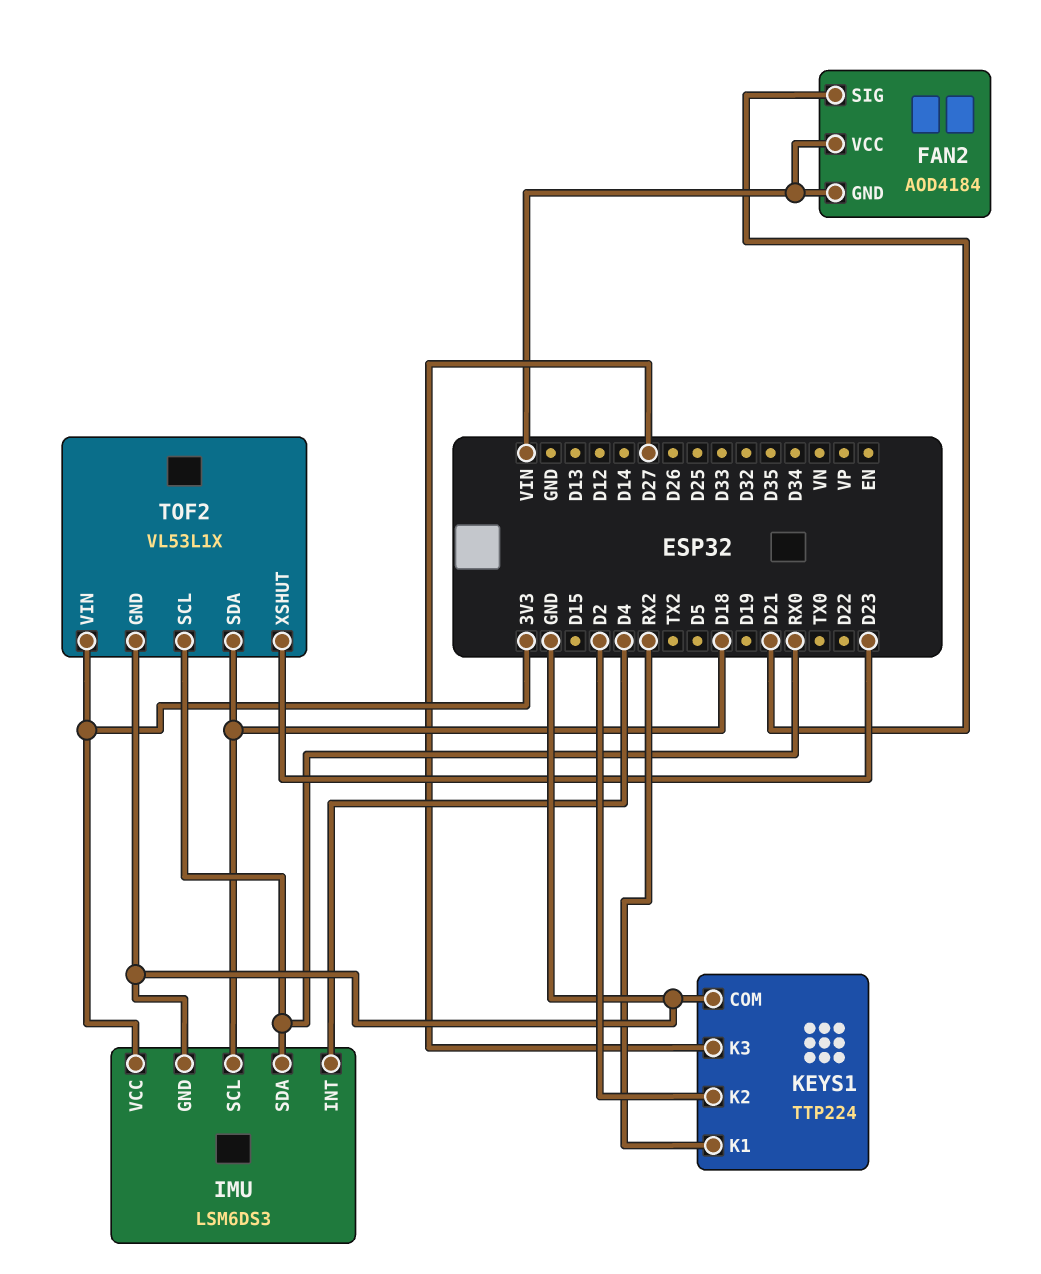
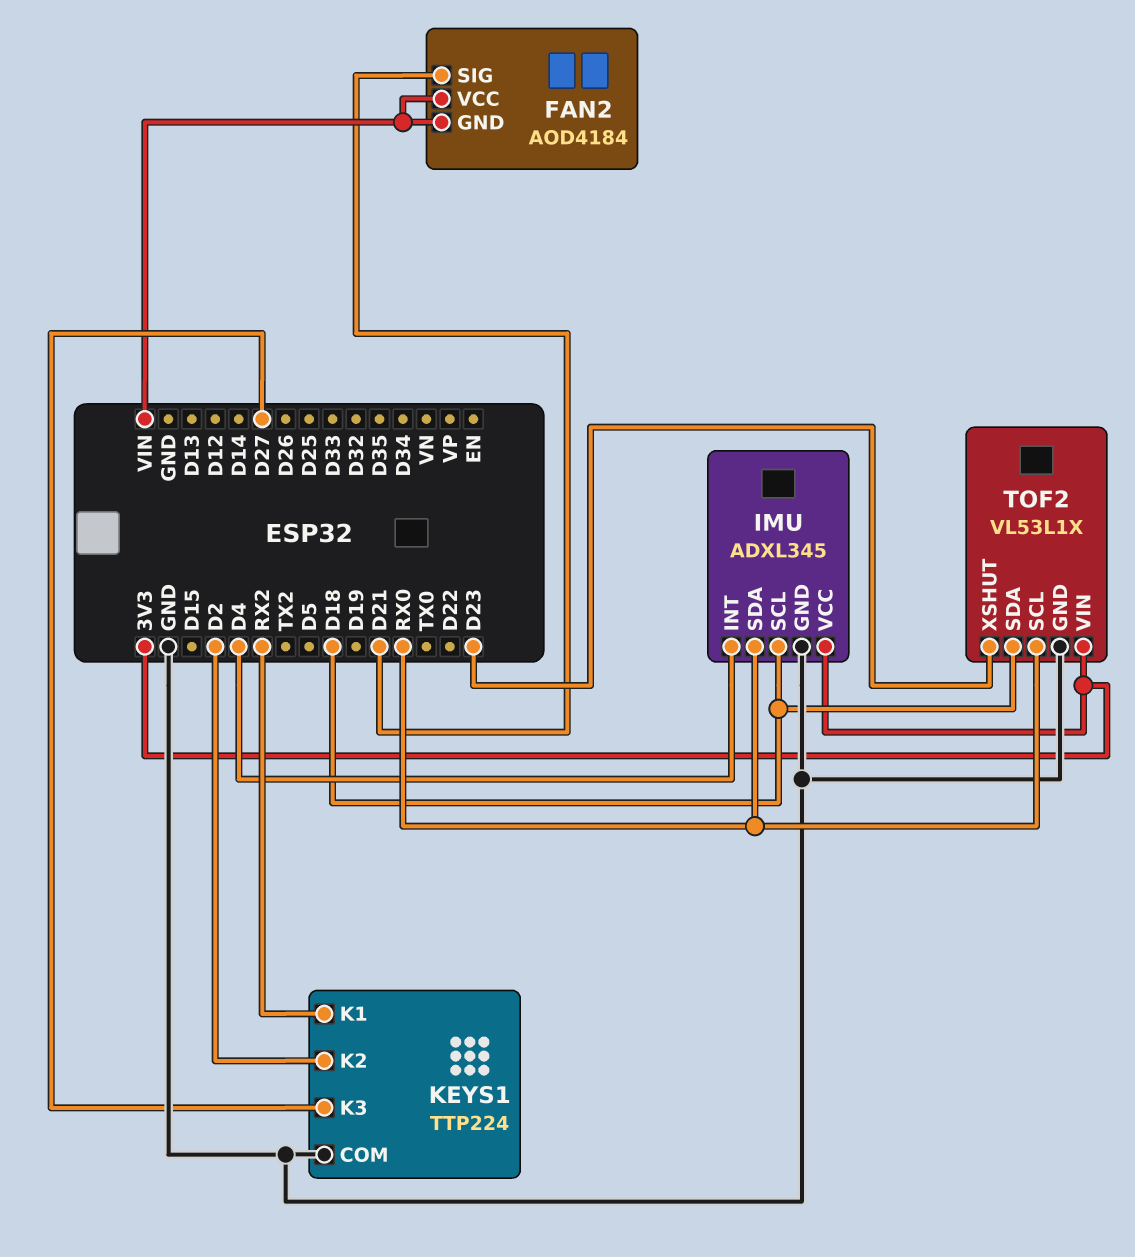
IMU: LSM6DS3 -> ADXL345

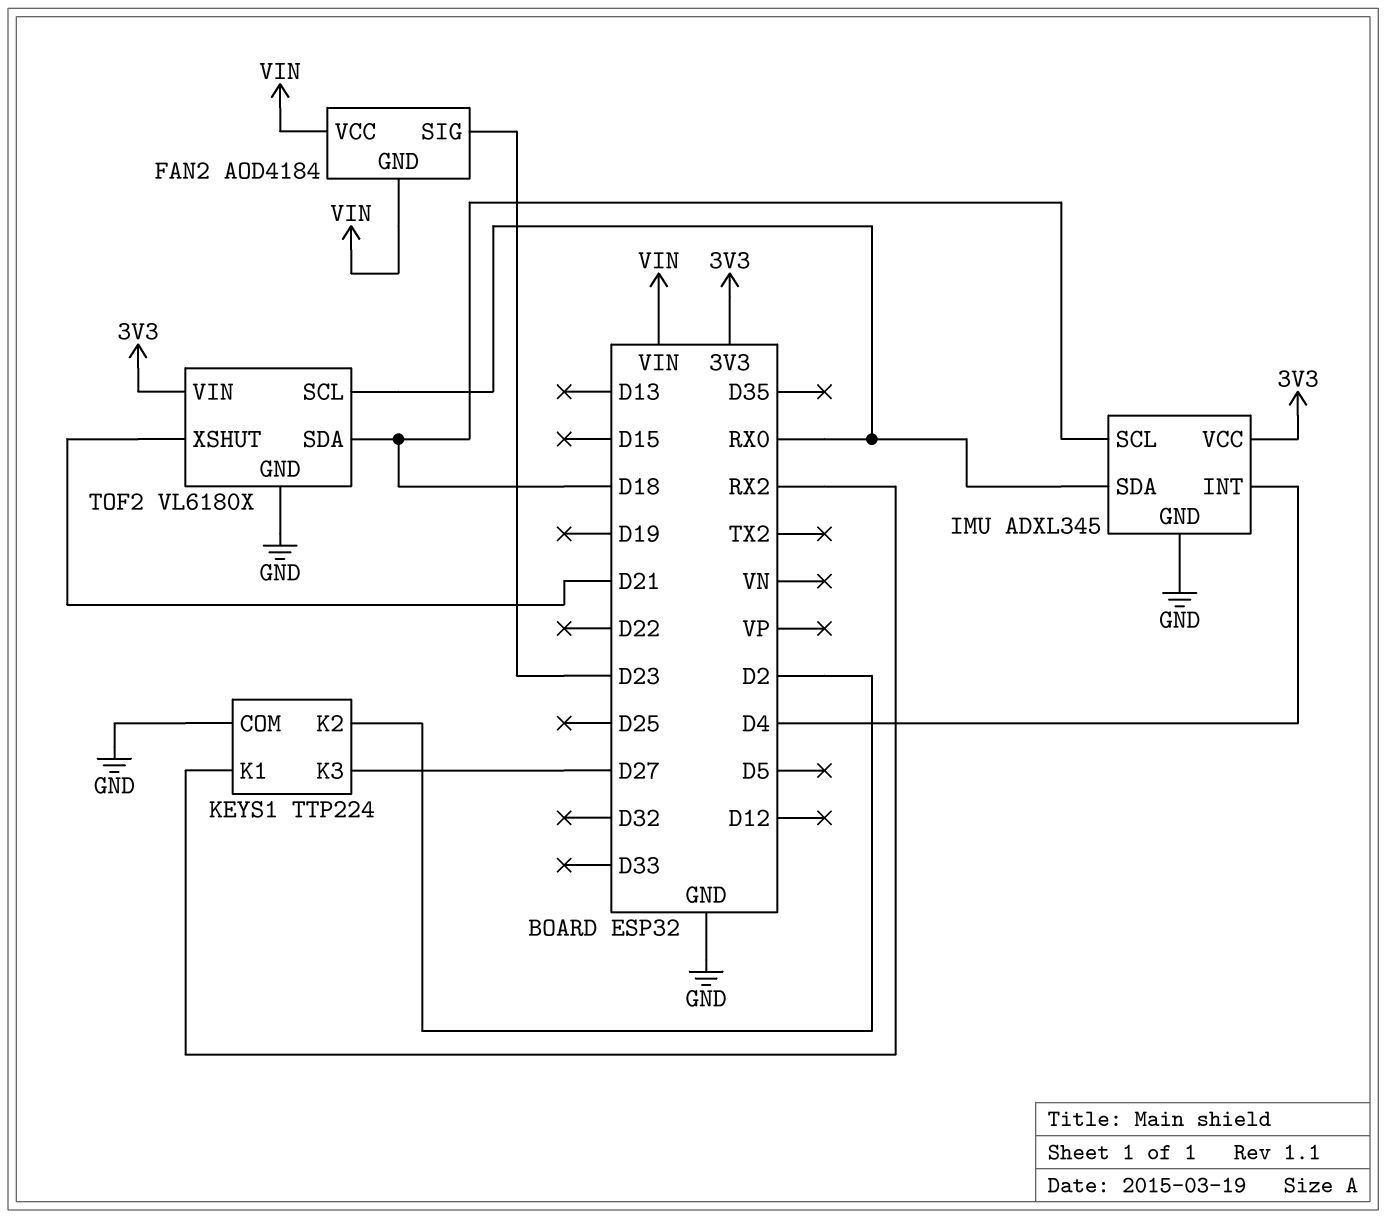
FAN2 pin SIG: D21 -> D23
TOF2: VL53L1X -> VL6180X
TOF2 pin XSHUT: D23 -> D21

